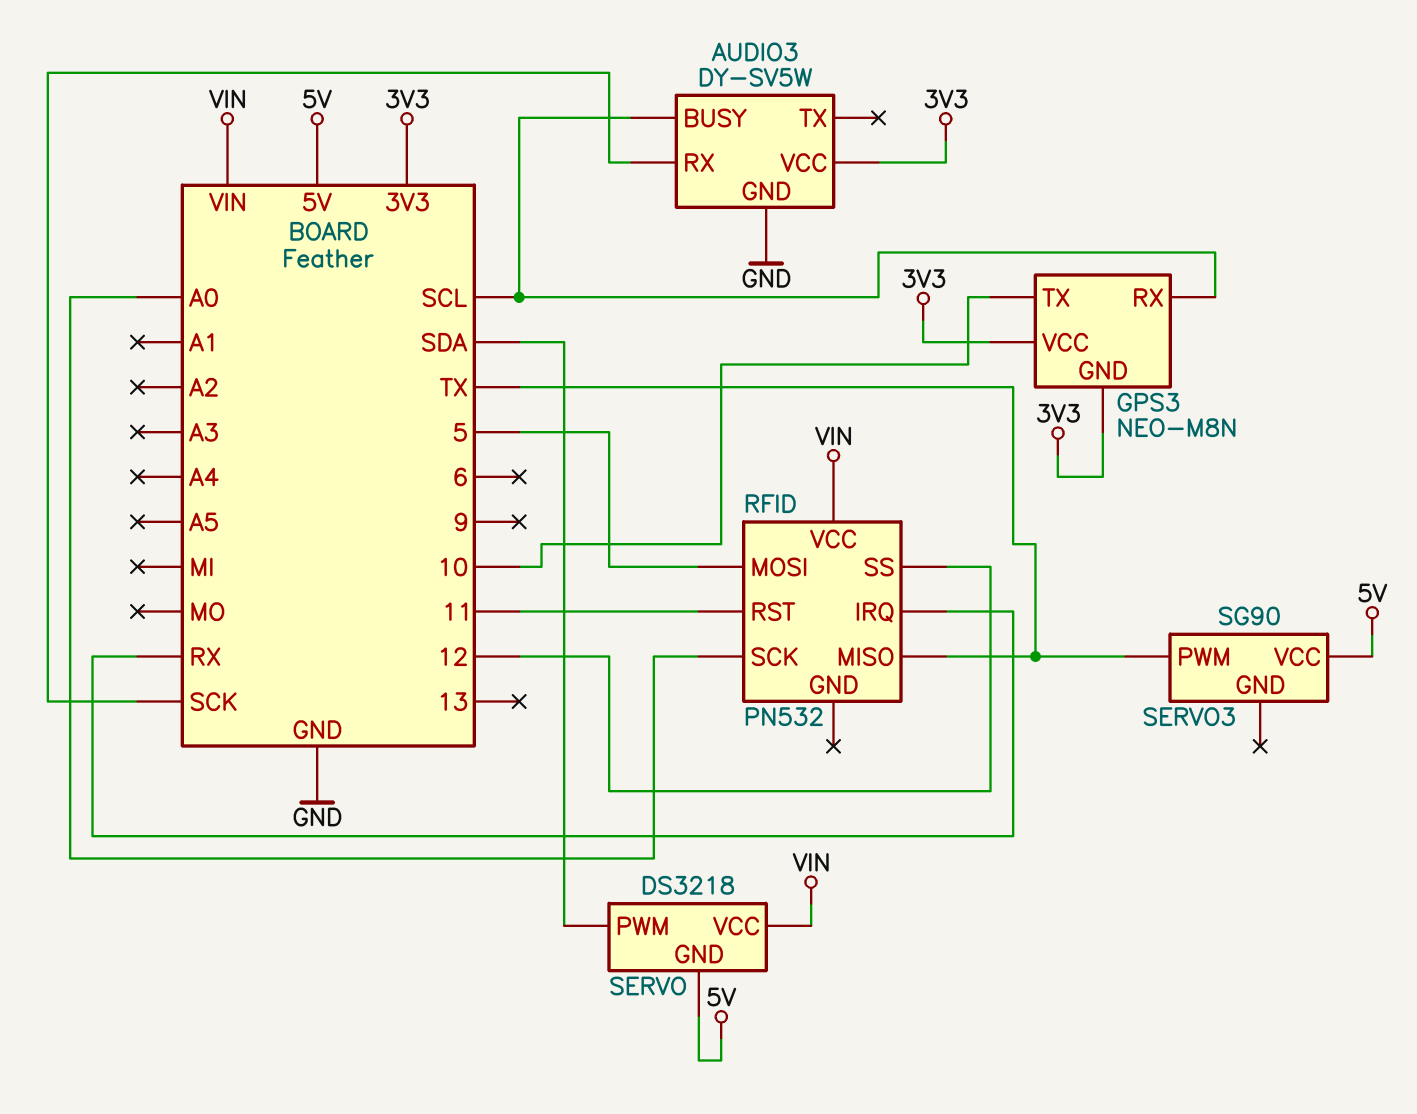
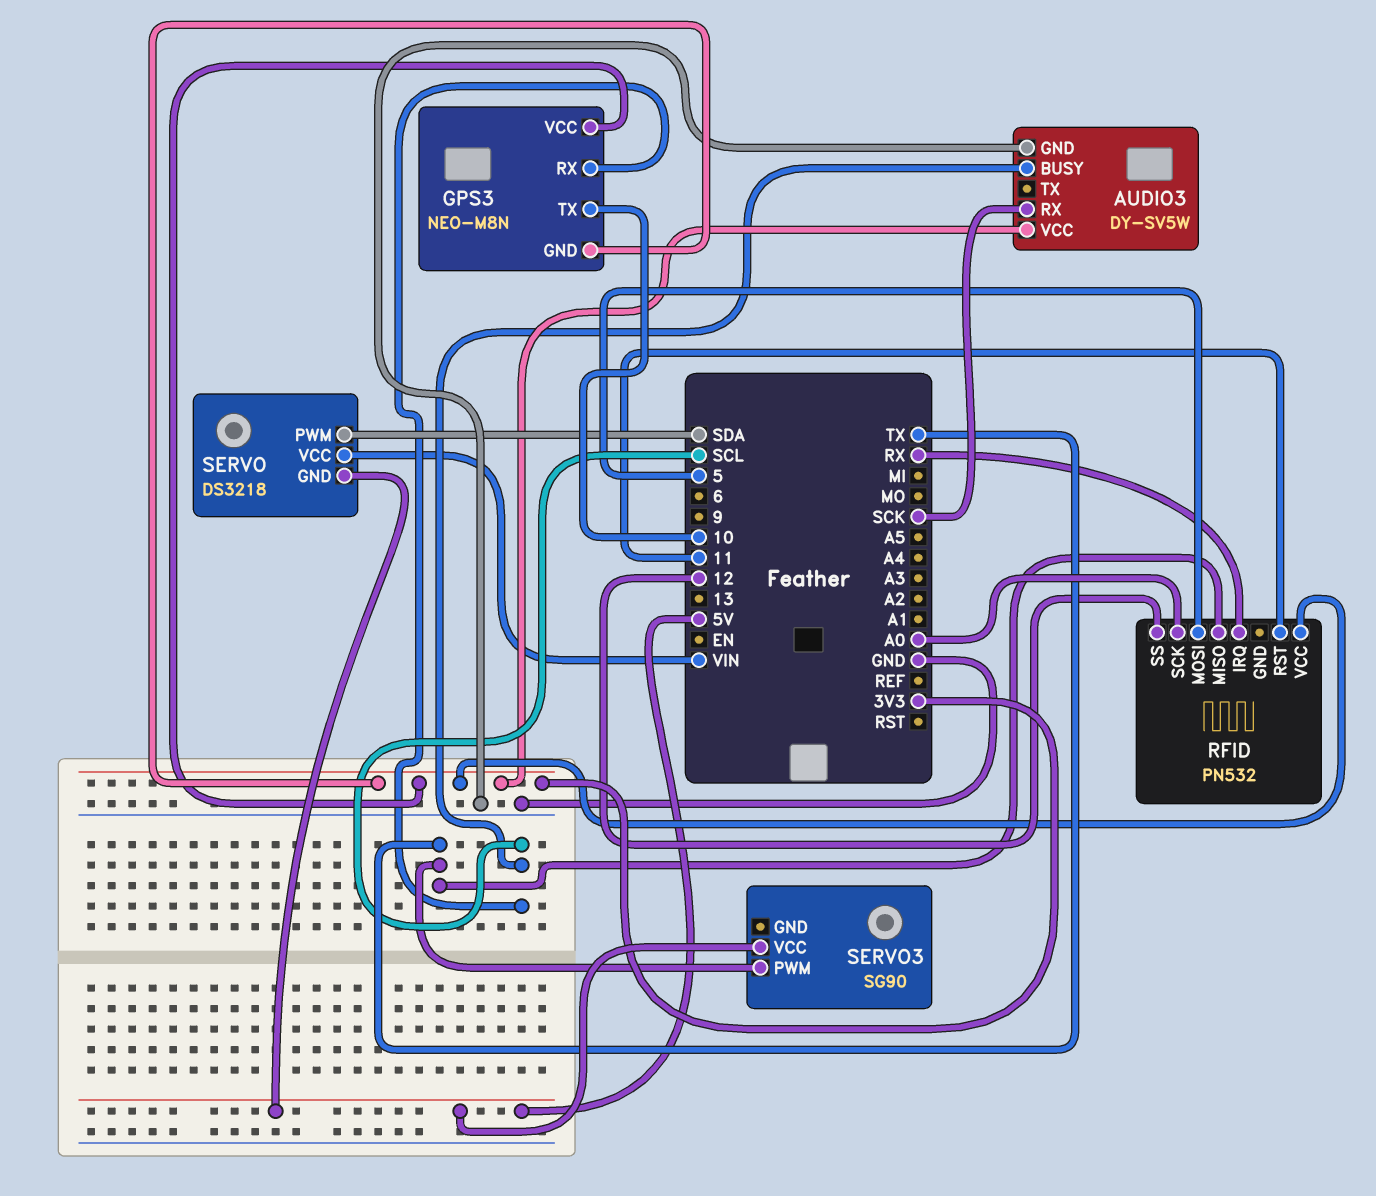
RFID pin VCC: VIN -> 3V3

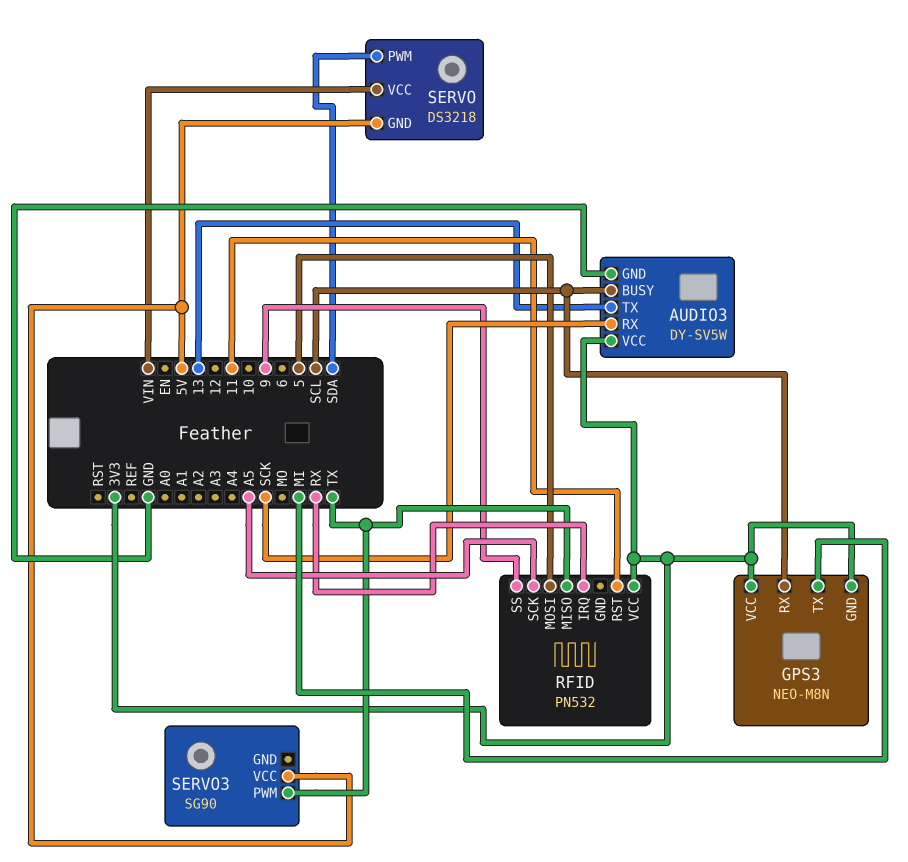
AUDIO3 pin TX: none -> 13
GPS3 pin TX: 10 -> MI
RFID pin SCK: A0 -> A5
RFID pin SS: 12 -> 9

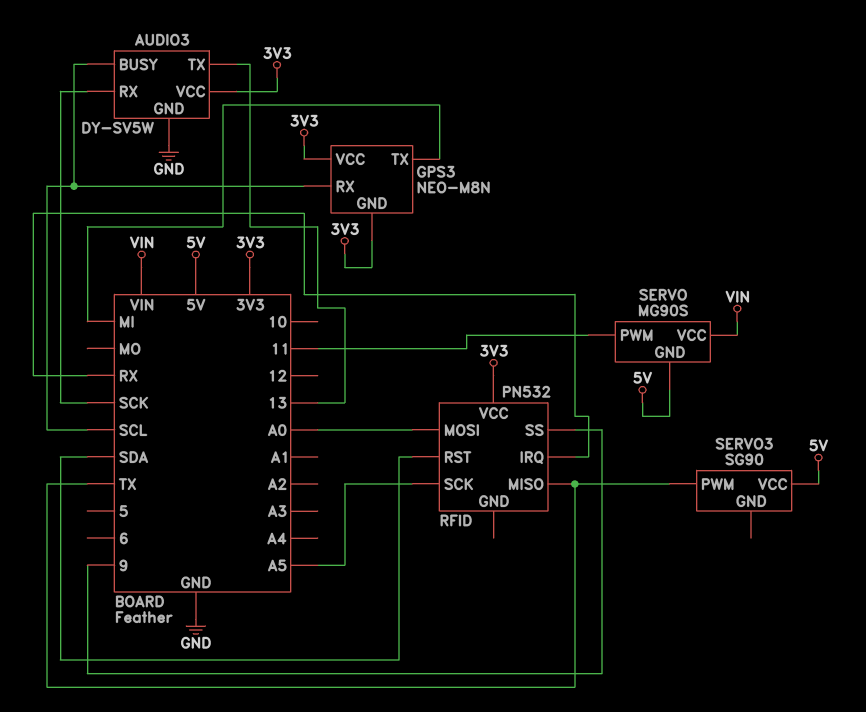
RFID pin MOSI: 5 -> A0
RFID pin RST: 11 -> SDA
SERVO: DS3218 -> MG90S
SERVO pin PWM: SDA -> 11

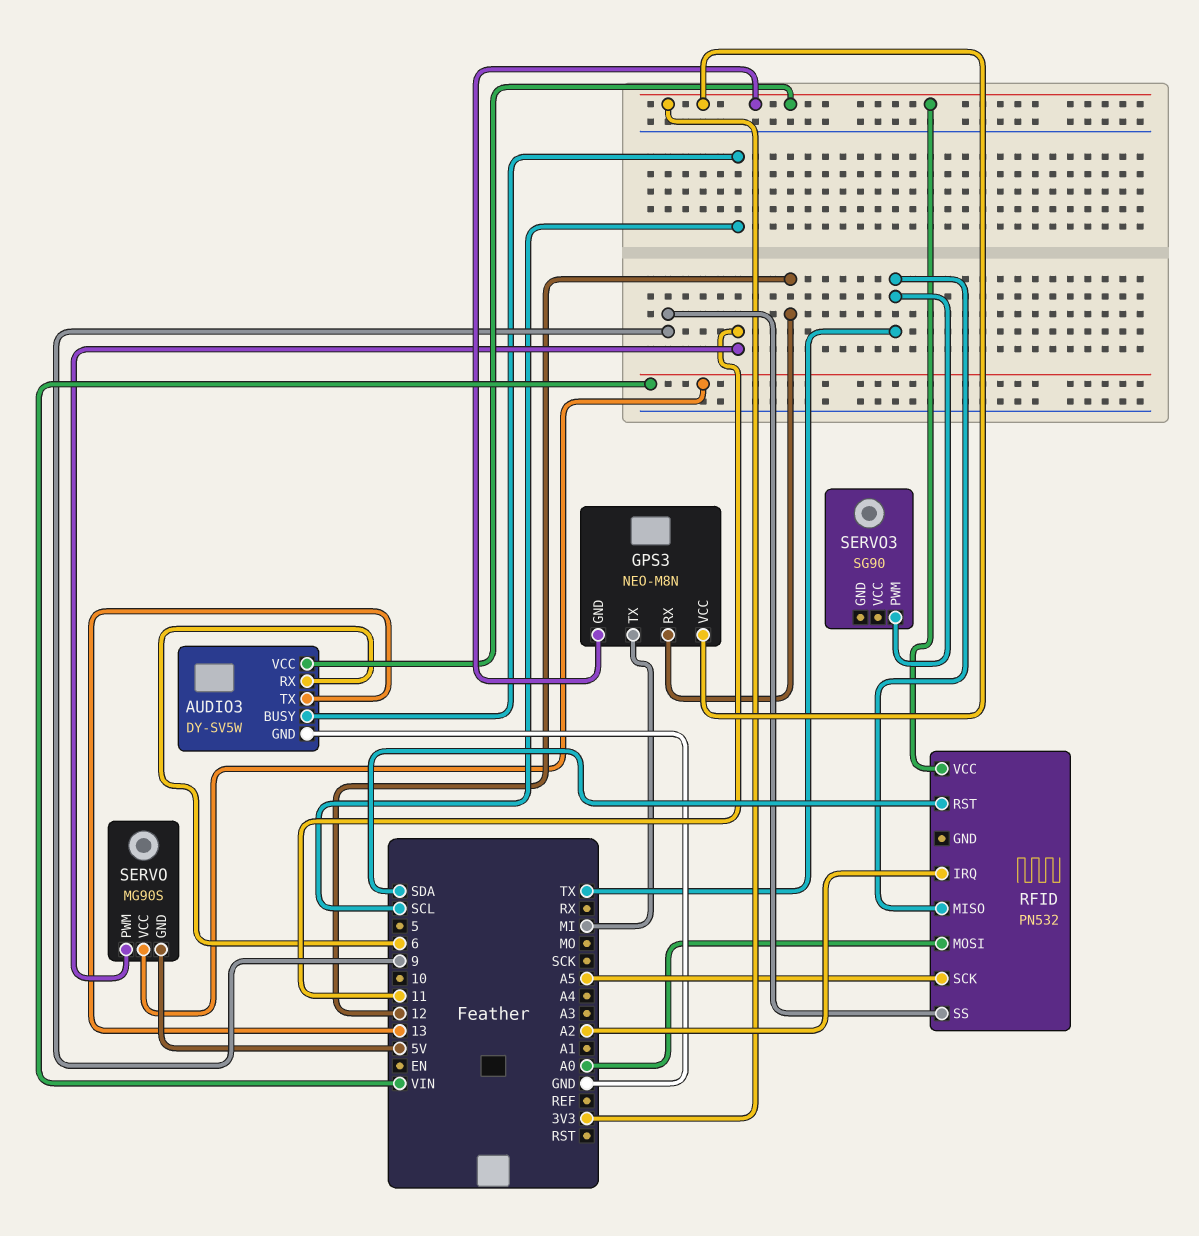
AUDIO3 pin RX: SCK -> 6
GPS3 pin RX: SCL -> 12
RFID pin IRQ: RX -> A2
SERVO3 pin VCC: 5V -> none

